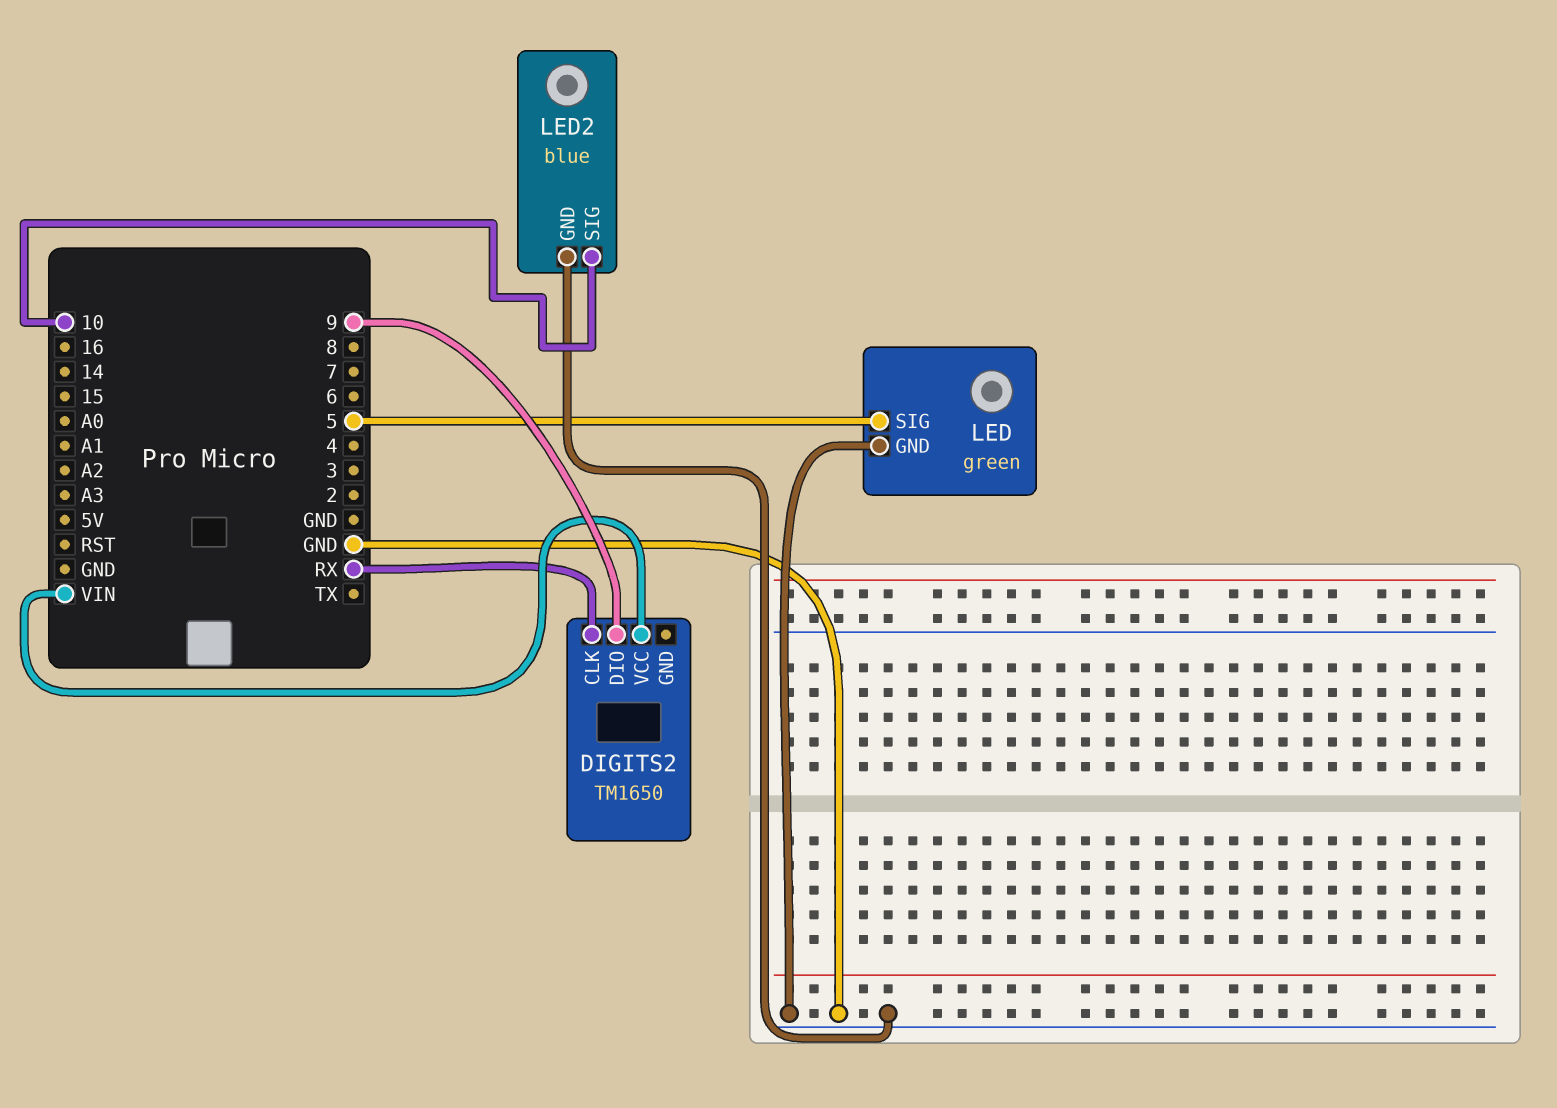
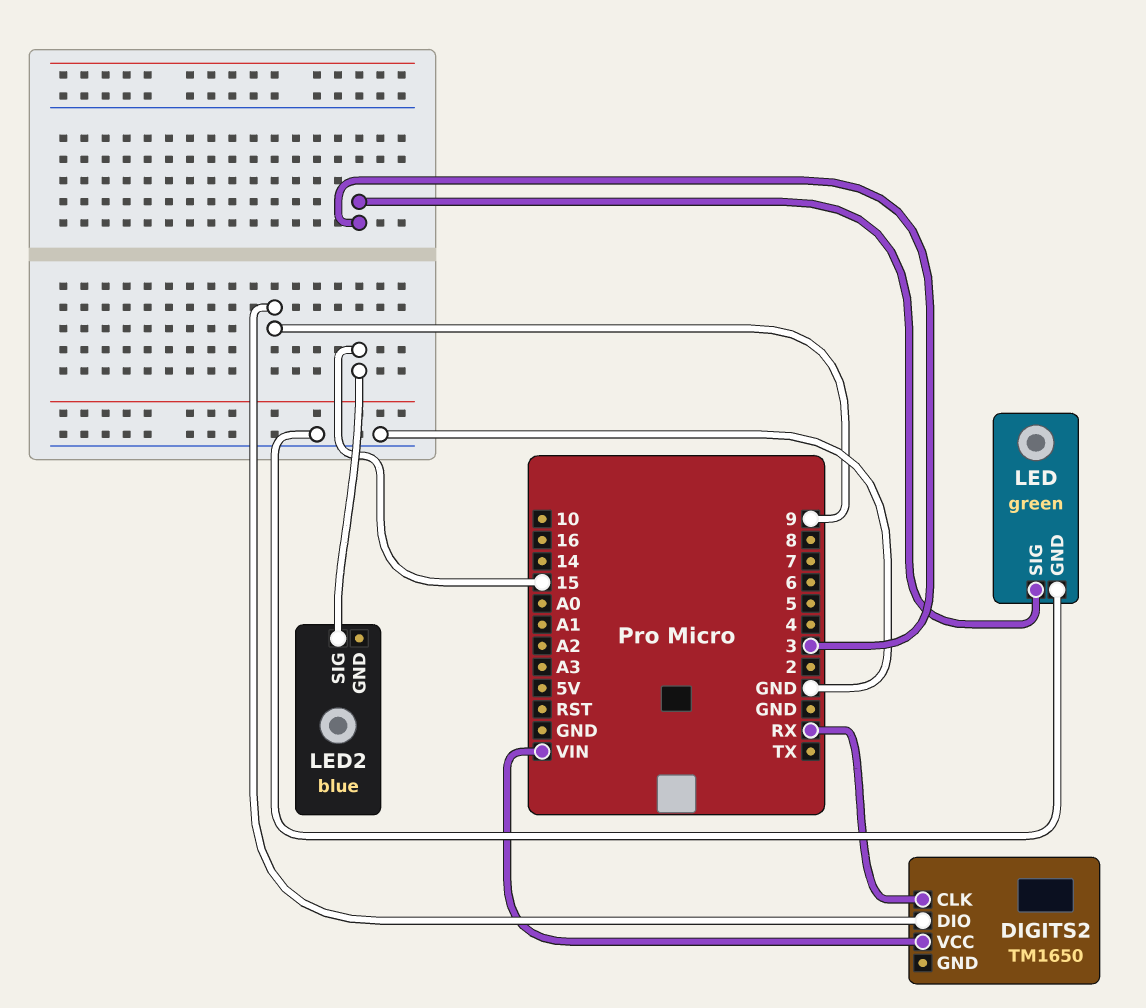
LED pin SIG: 5 -> 3
LED2 pin GND: GND -> none
LED2 pin SIG: 10 -> 15

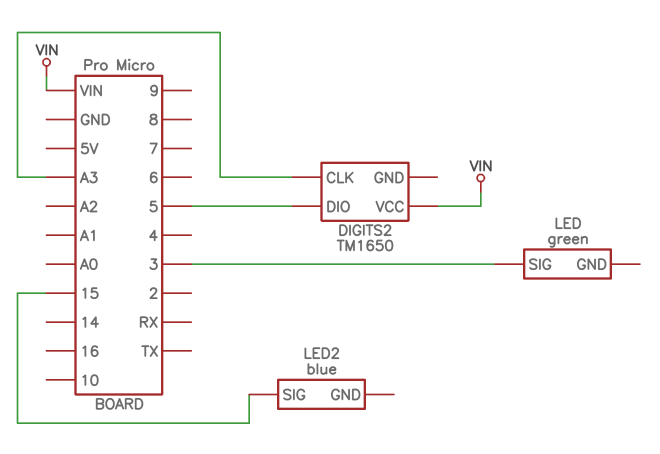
DIGITS2 pin CLK: RX -> A3
DIGITS2 pin DIO: 9 -> 5
LED pin GND: GND -> none

